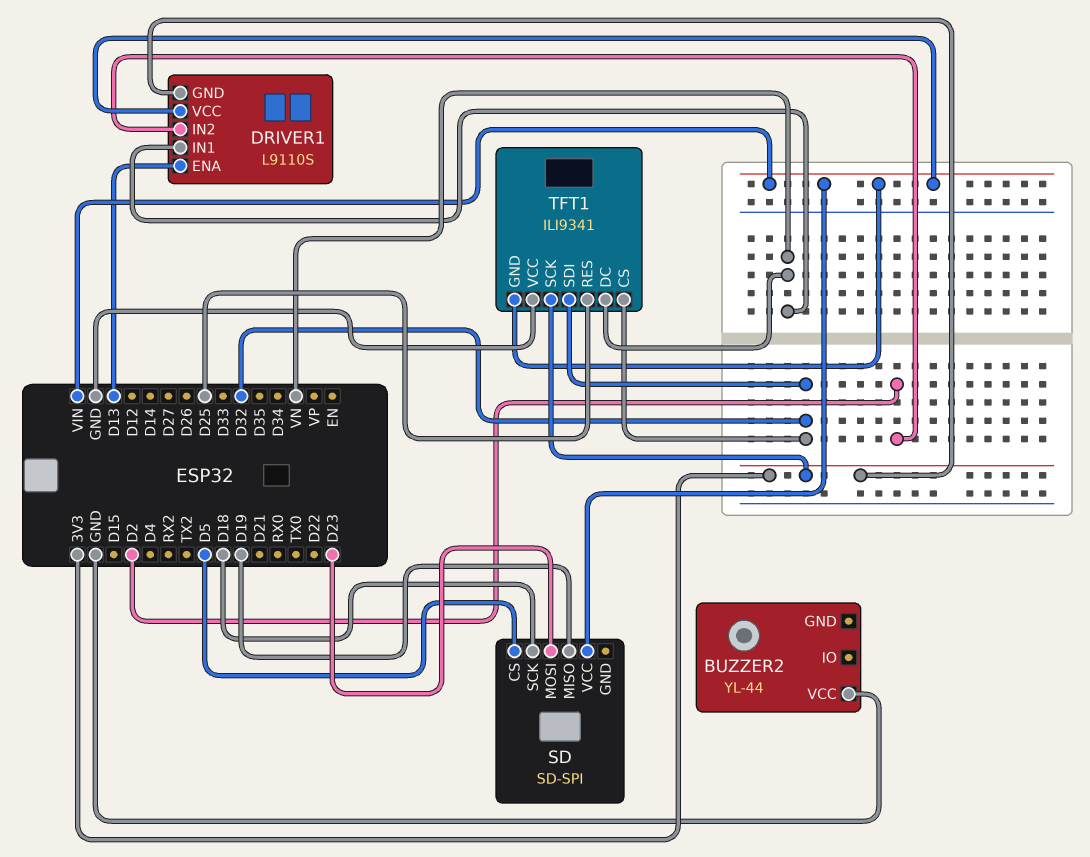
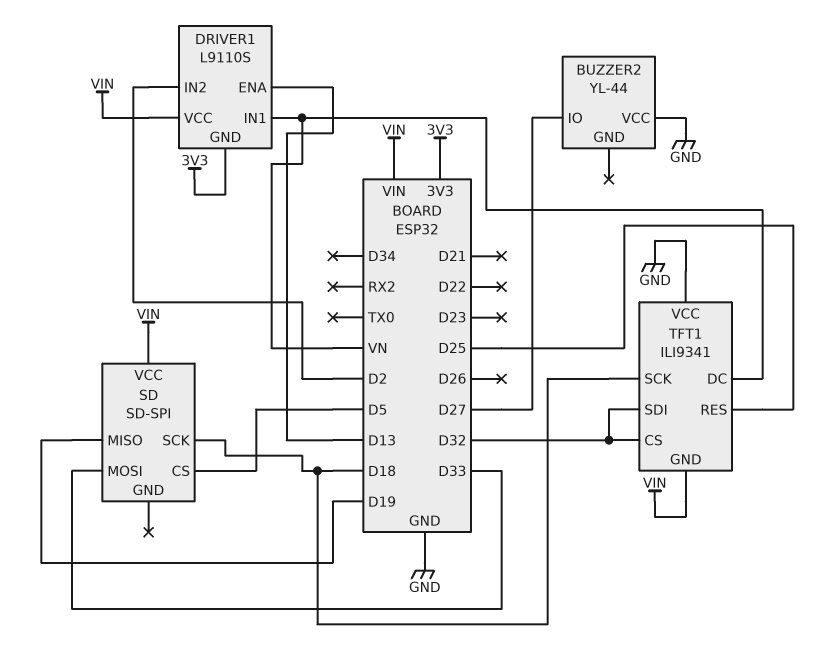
BUZZER2 pin IO: none -> D27
SD pin MOSI: D23 -> D33
TFT1 pin SCK: 3V3 -> D18

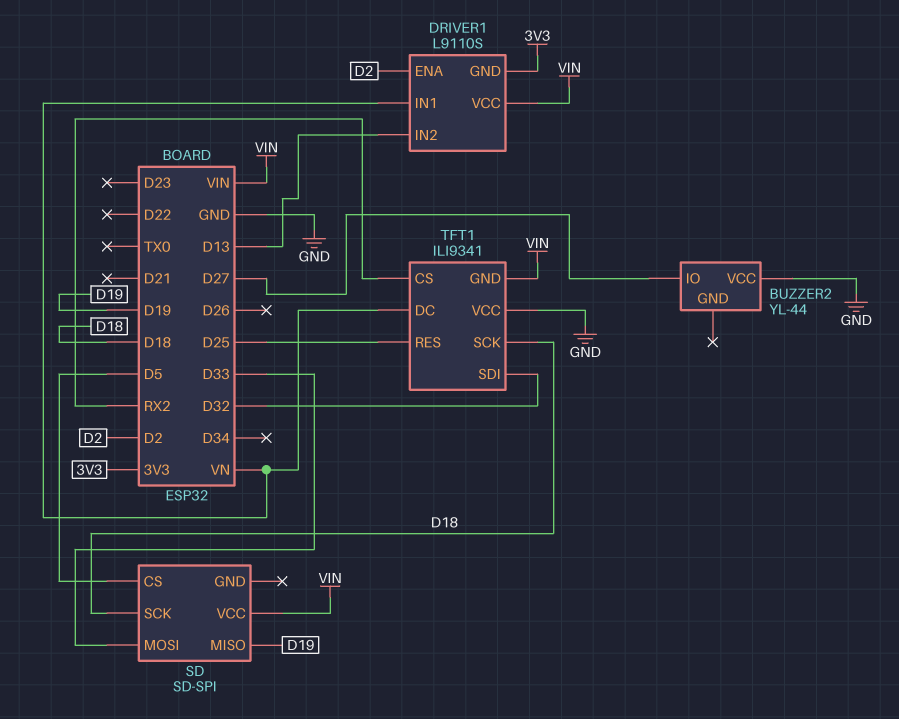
DRIVER1 pin ENA: D13 -> D2
DRIVER1 pin IN2: D2 -> D13
TFT1 pin CS: D32 -> RX2

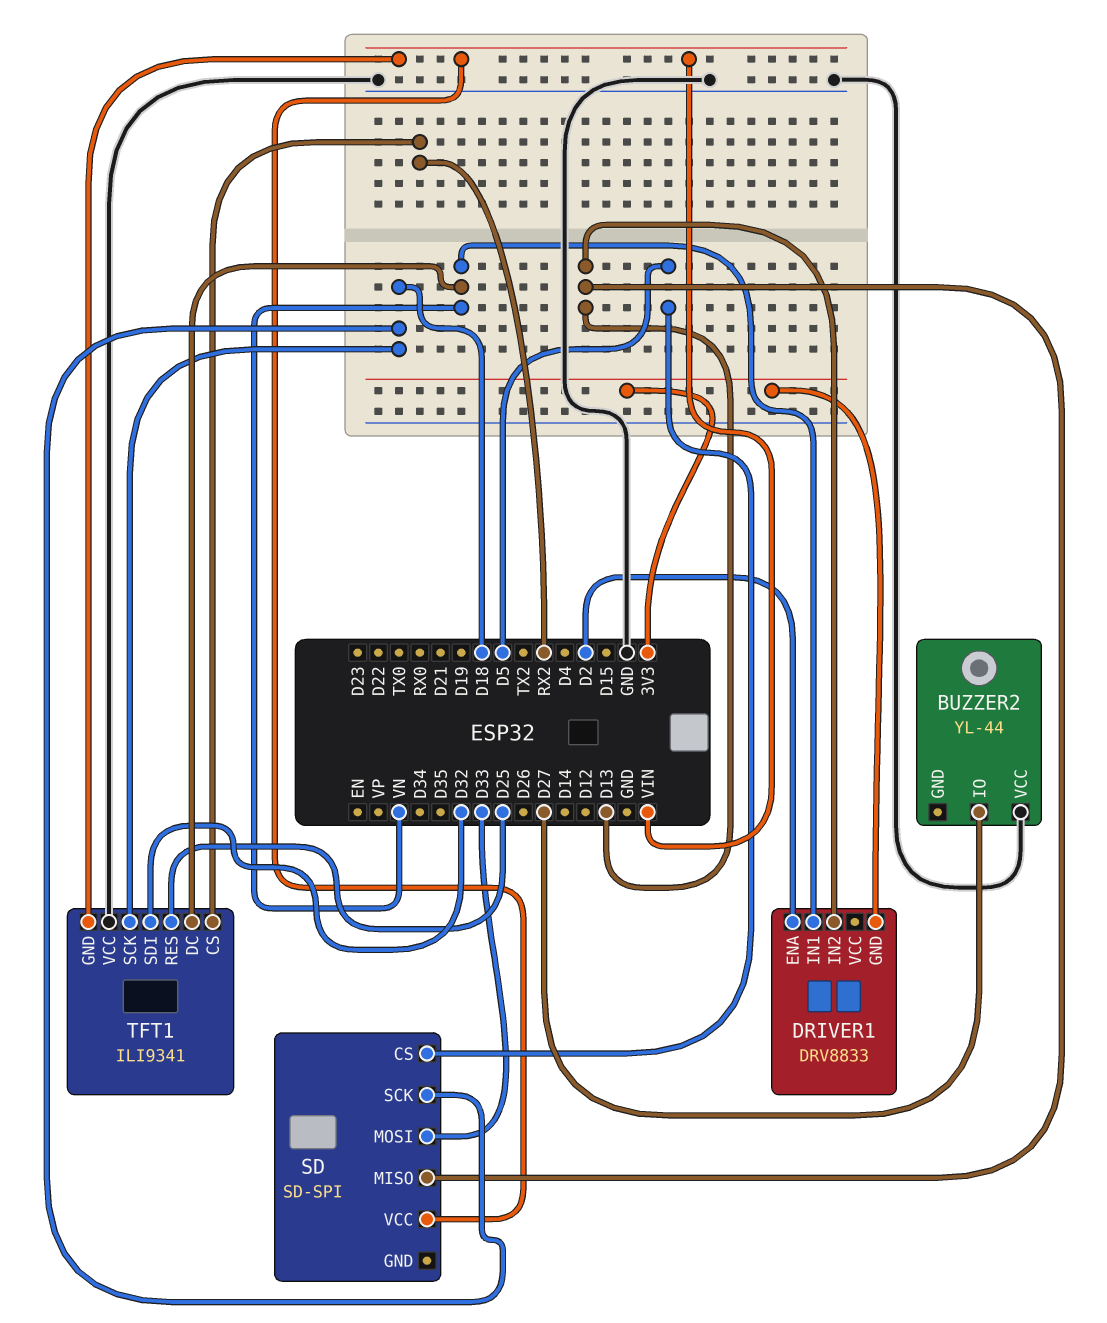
DRIVER1: L9110S -> DRV8833
DRIVER1 pin VCC: VIN -> none
SD pin MISO: D19 -> D13

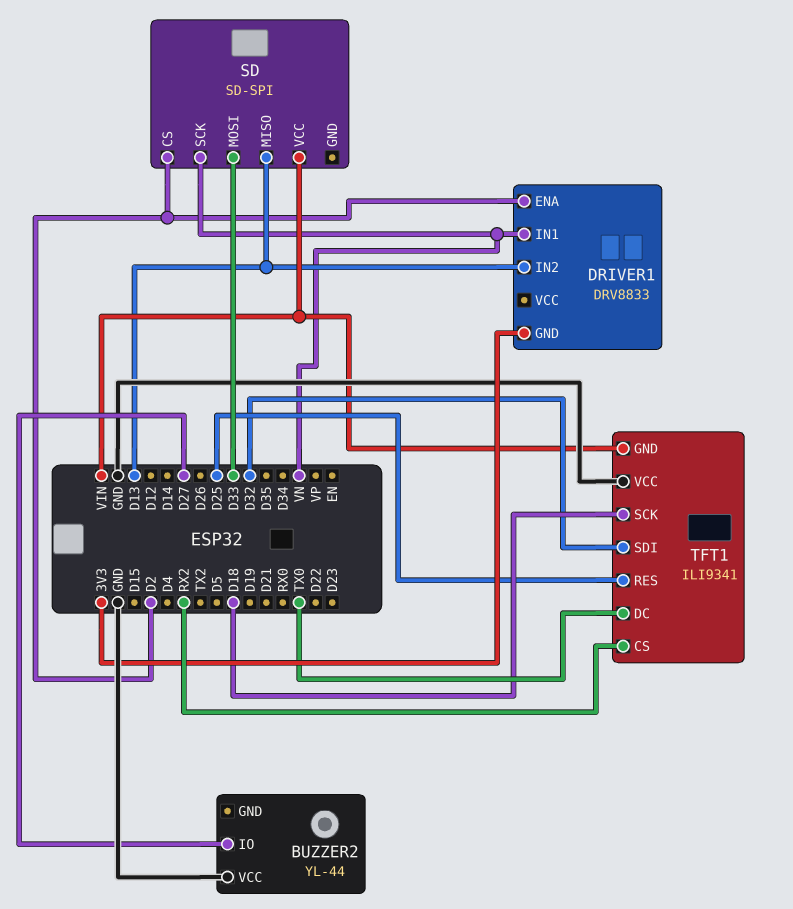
SD pin CS: D5 -> D2
SD pin SCK: D18 -> VN
TFT1 pin DC: VN -> TX0

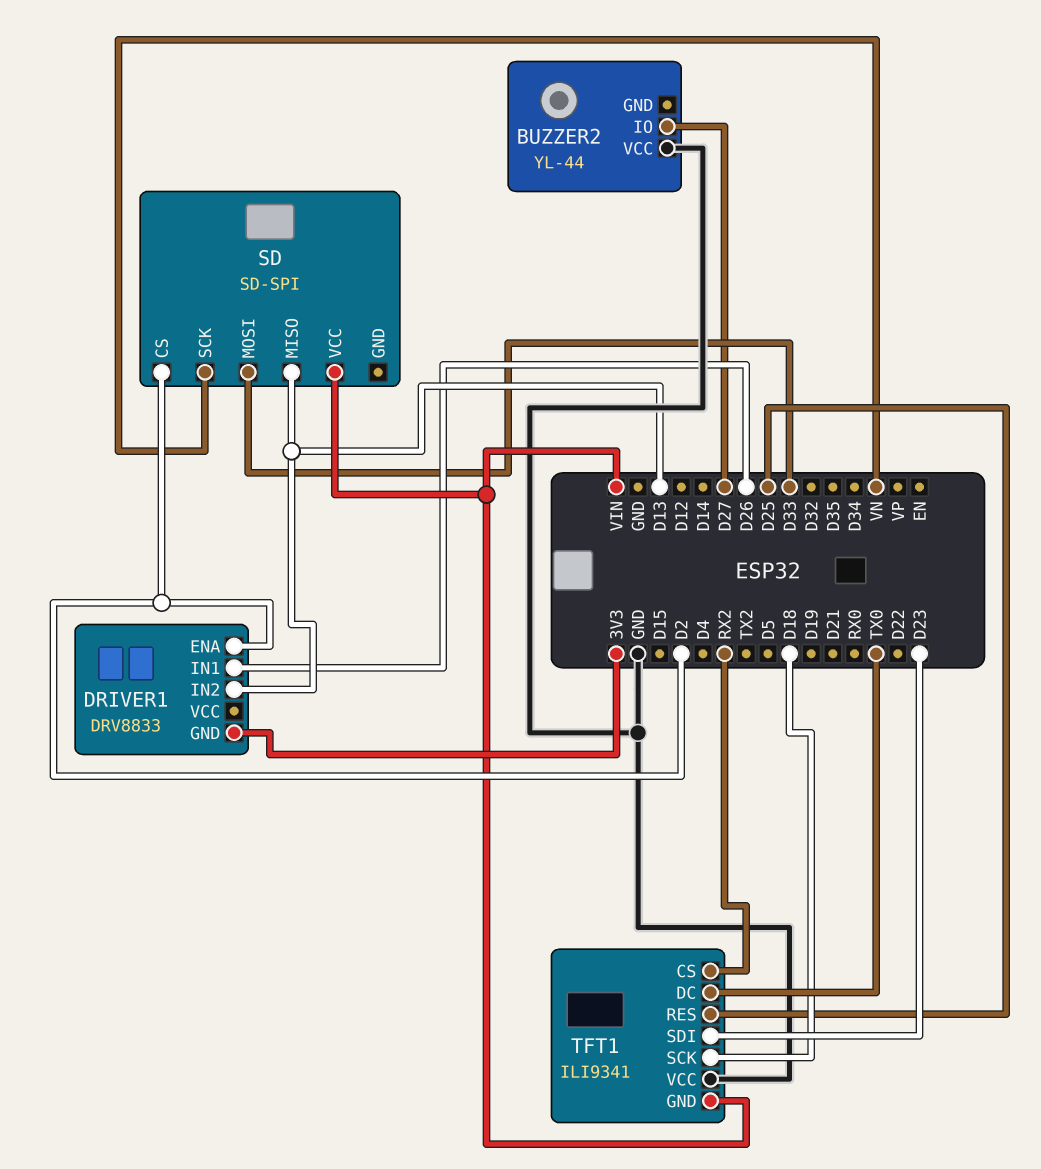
DRIVER1 pin IN1: VN -> D26
TFT1 pin SDI: D32 -> D23

